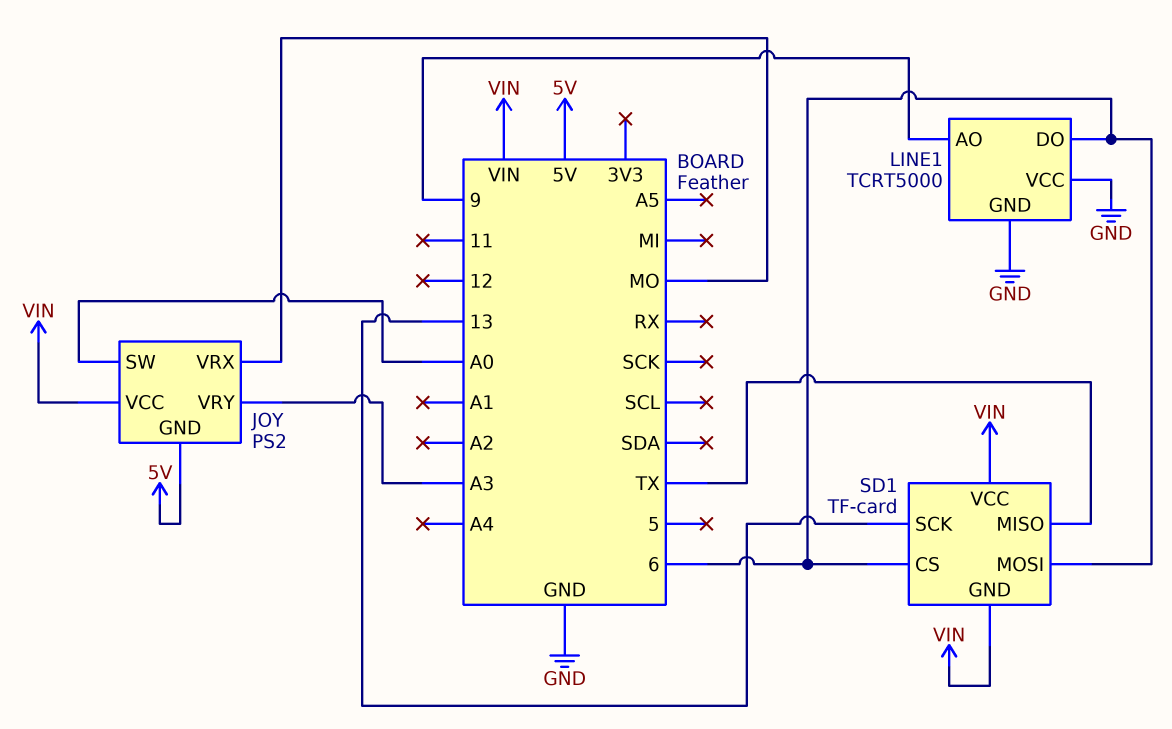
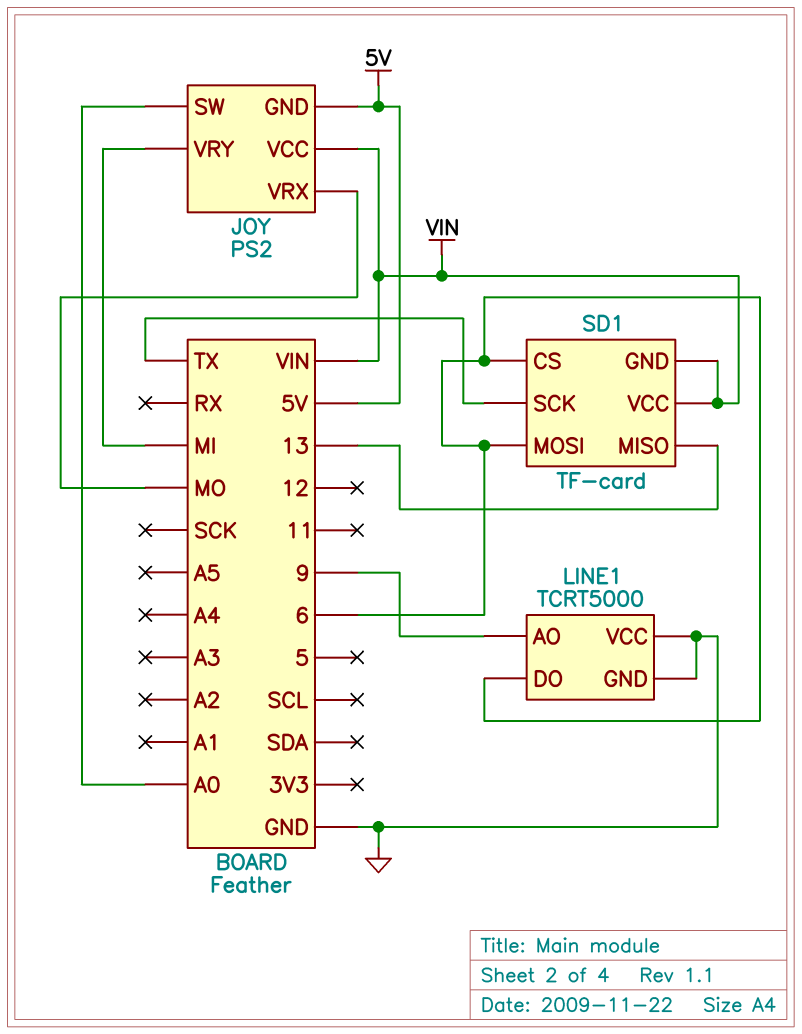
JOY pin VRY: A3 -> MI
SD1 pin MISO: TX -> 13
SD1 pin SCK: 13 -> TX

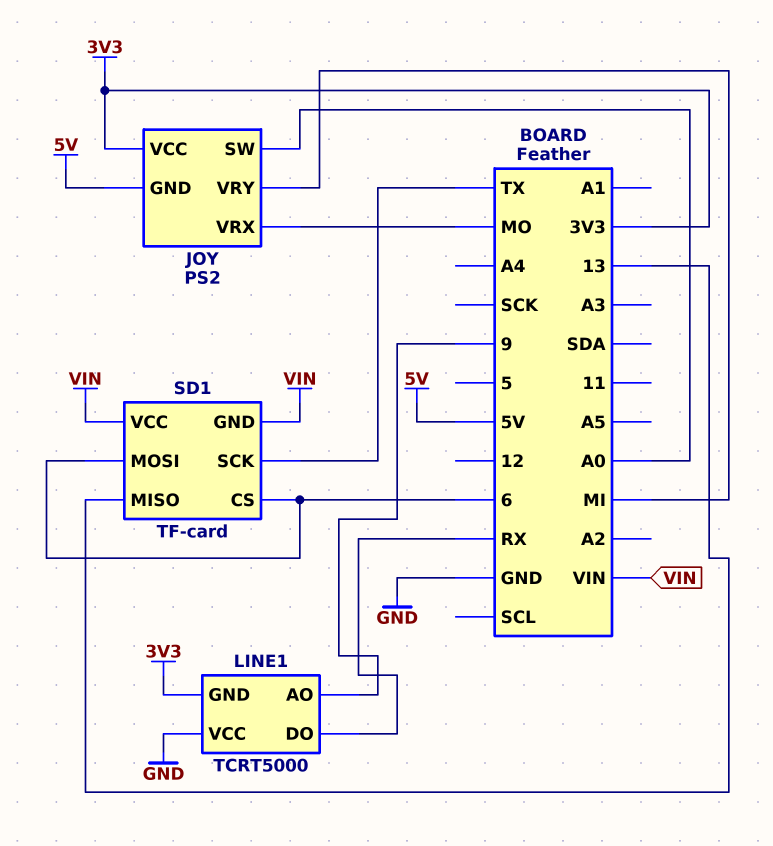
JOY pin VCC: VIN -> 3V3
LINE1 pin DO: 6 -> RX
LINE1 pin GND: GND -> 3V3

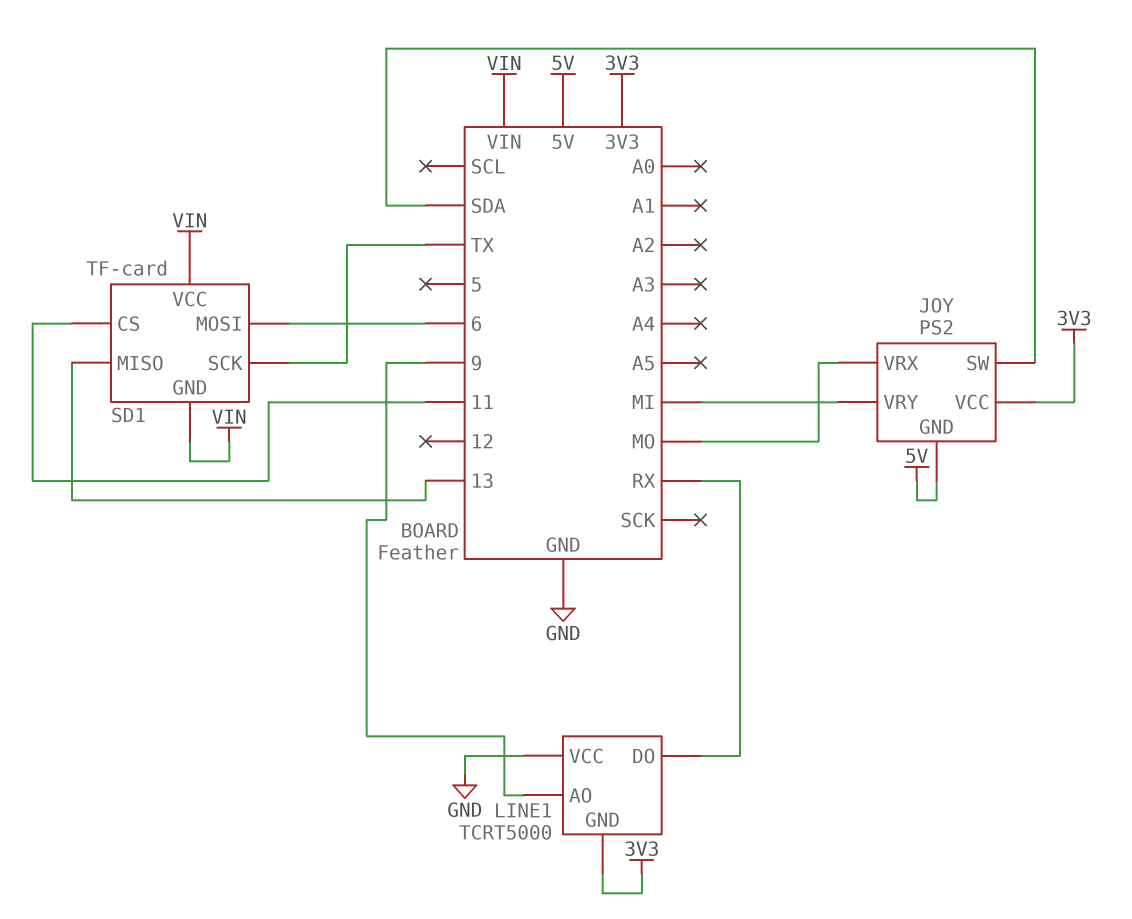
JOY pin SW: A0 -> SDA
SD1 pin CS: 6 -> 11

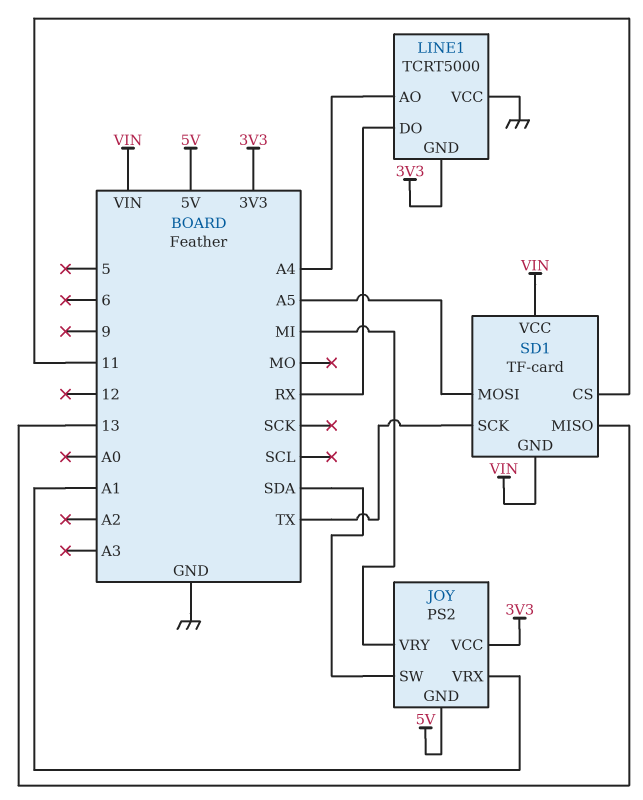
JOY pin VRX: MO -> A1
LINE1 pin AO: 9 -> A4
SD1 pin MOSI: 6 -> A5

